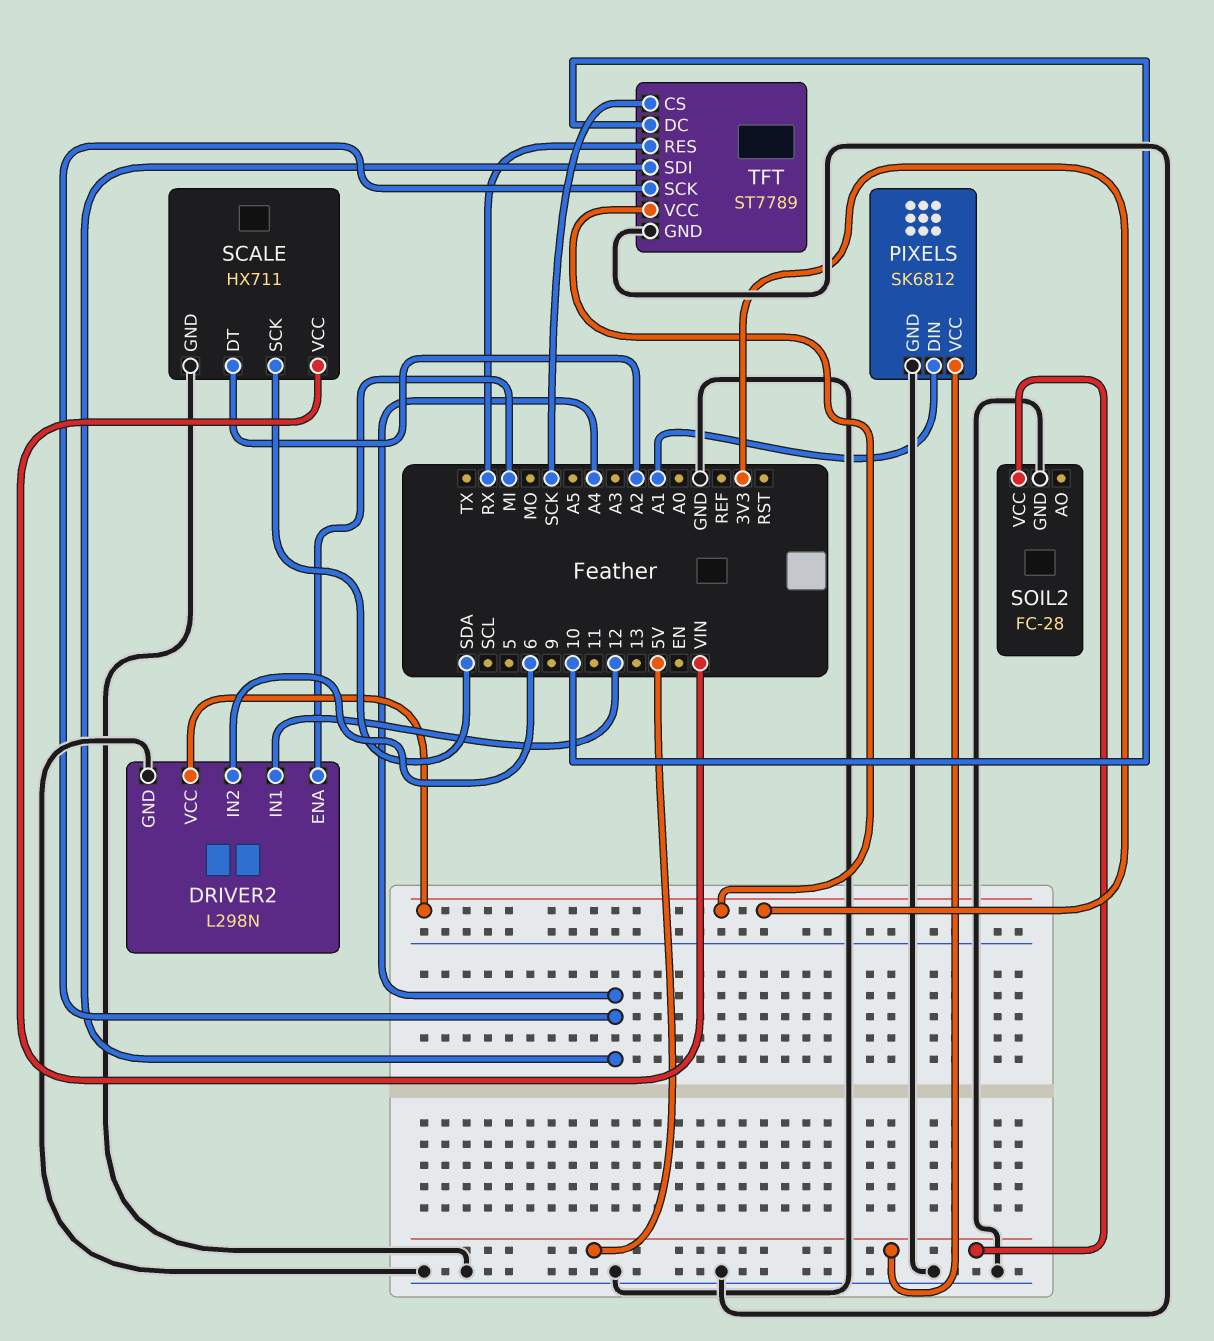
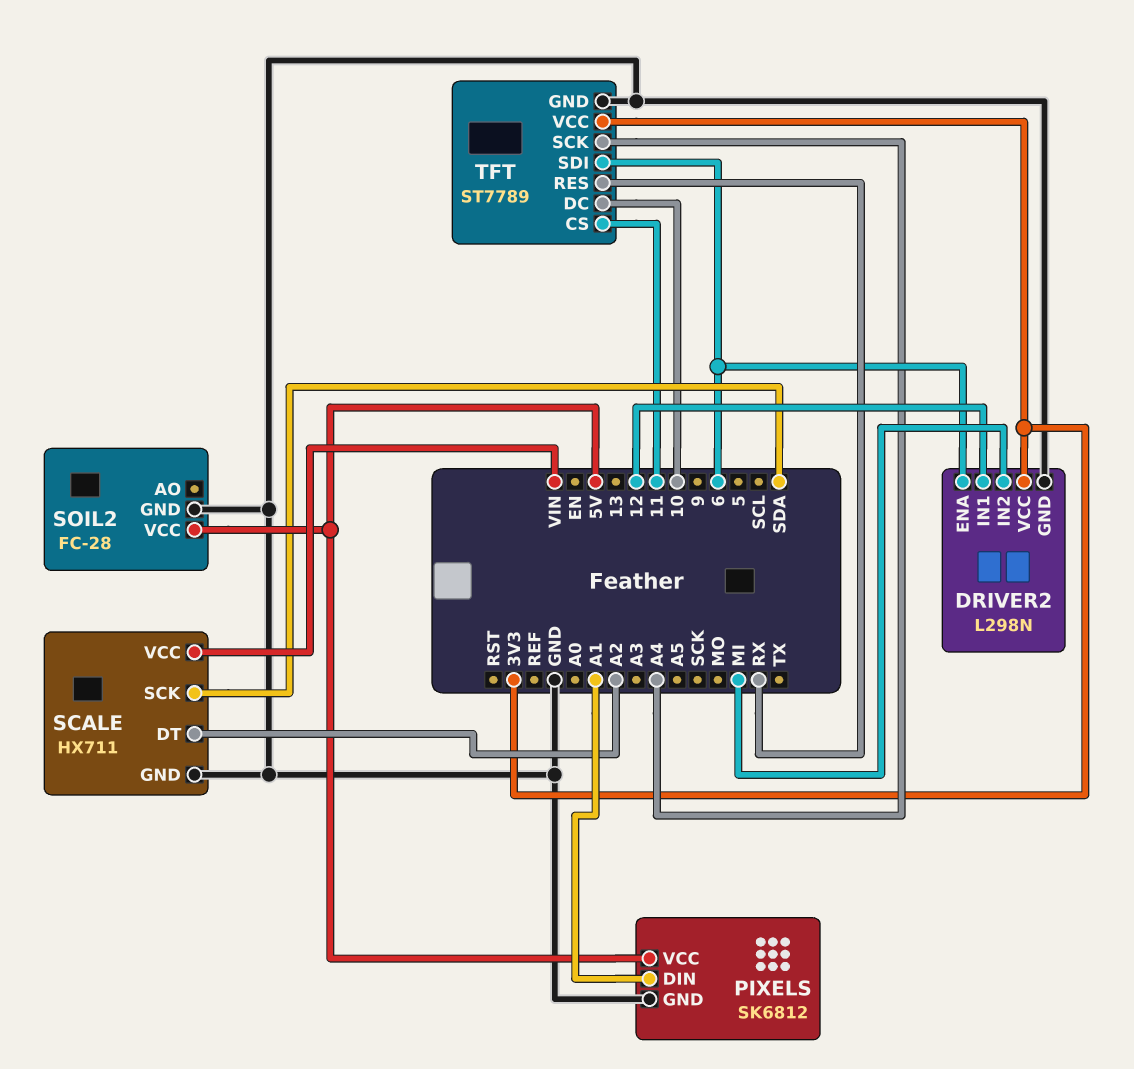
DRIVER2 pin ENA: MI -> 6
DRIVER2 pin IN2: 6 -> MI
TFT pin CS: SCK -> 11
TFT pin SDI: A4 -> 6

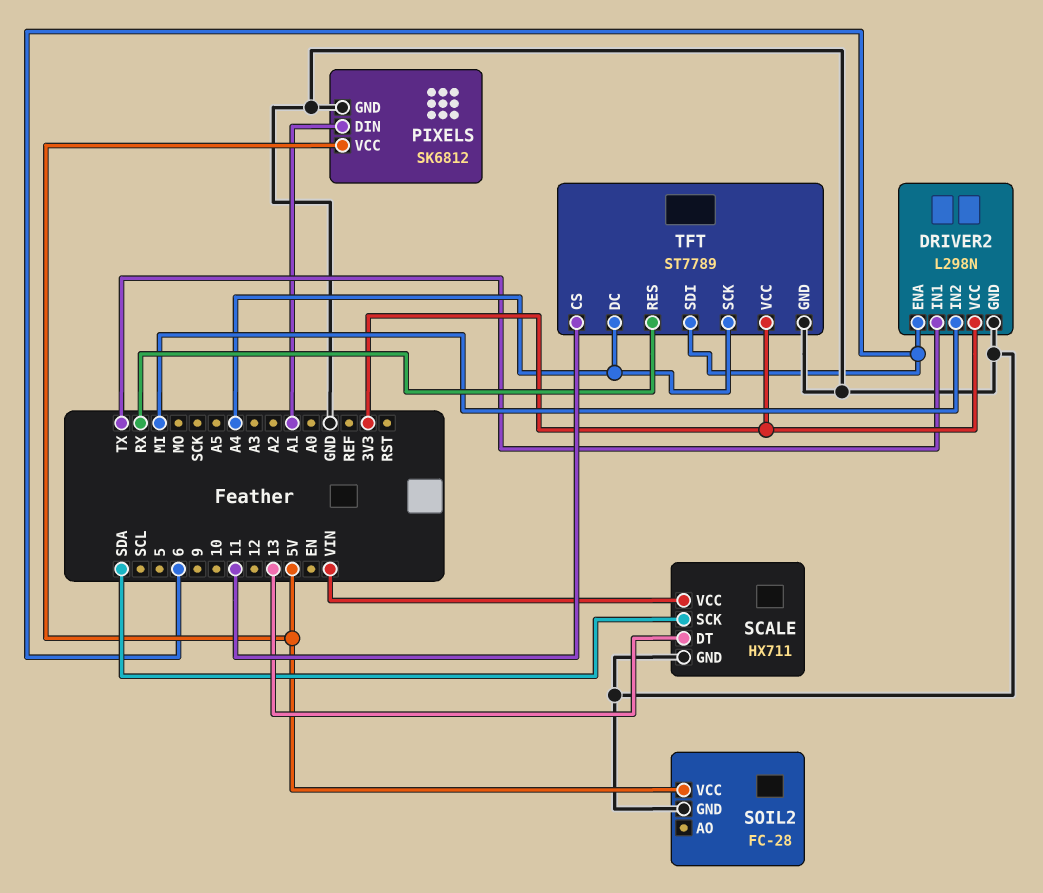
DRIVER2 pin IN1: 12 -> TX
SCALE pin DT: A2 -> 13
TFT pin DC: 10 -> A4

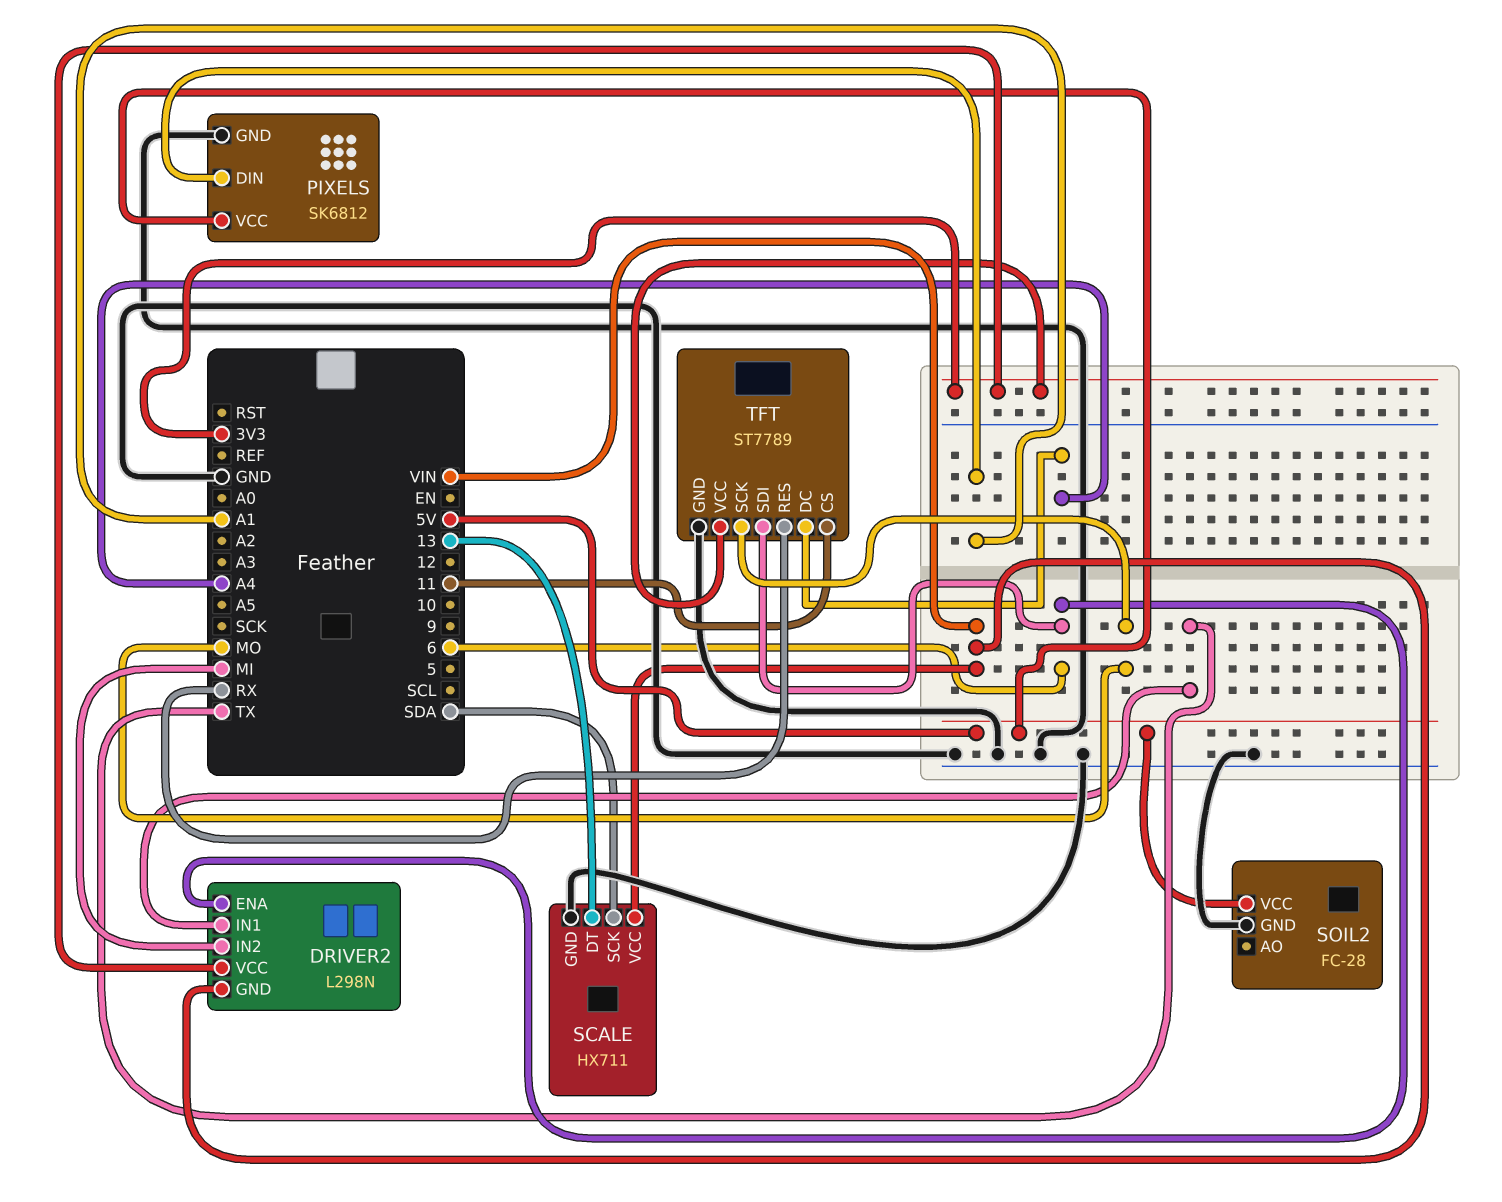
DRIVER2 pin GND: GND -> VIN
TFT pin SCK: A4 -> MO

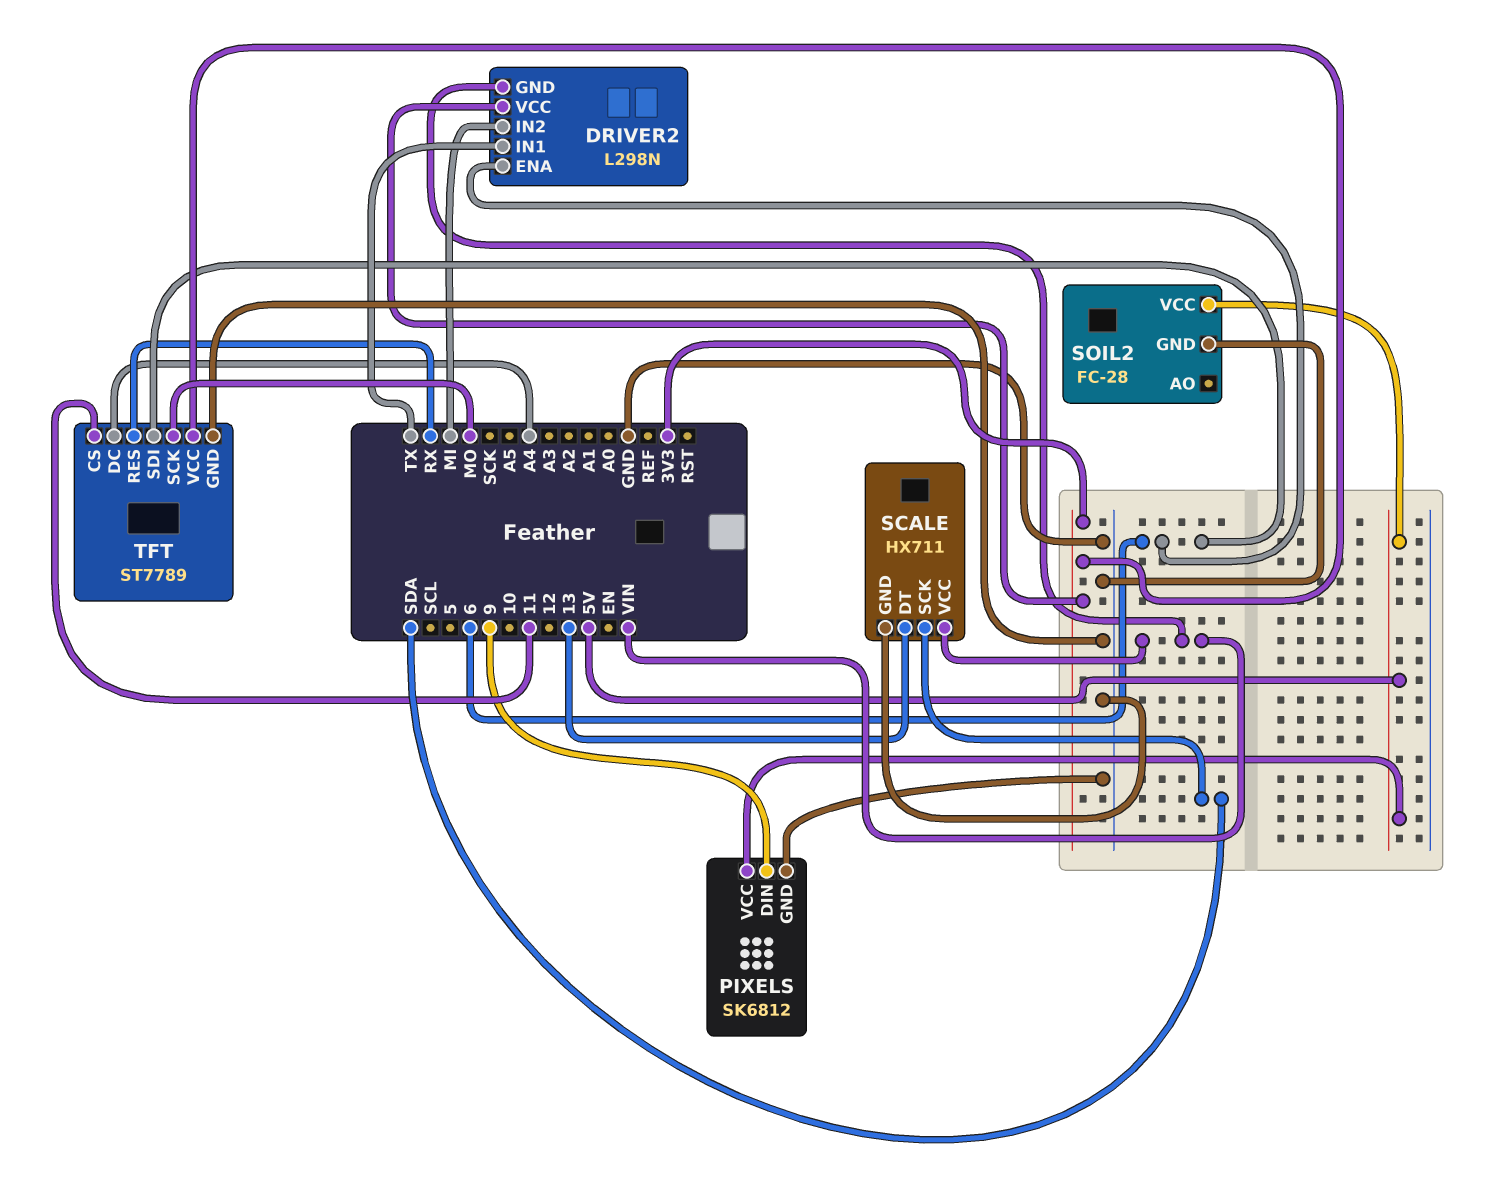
PIXELS pin DIN: A1 -> 9

